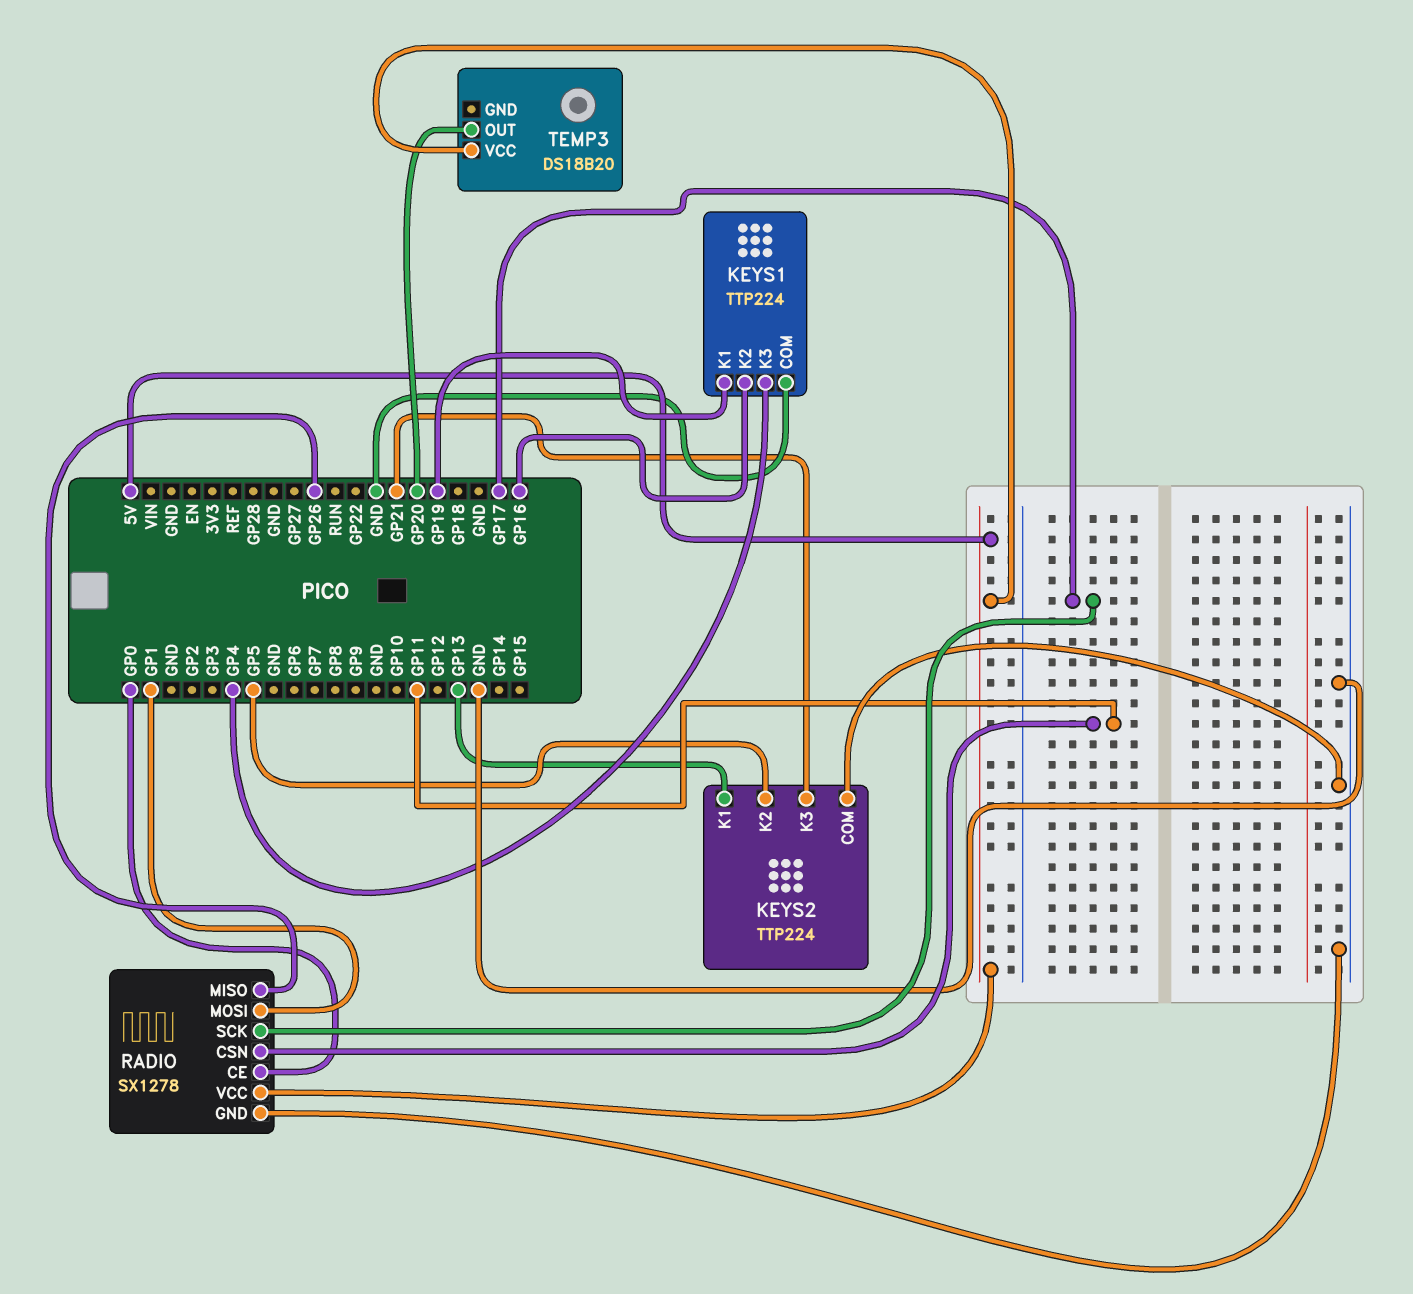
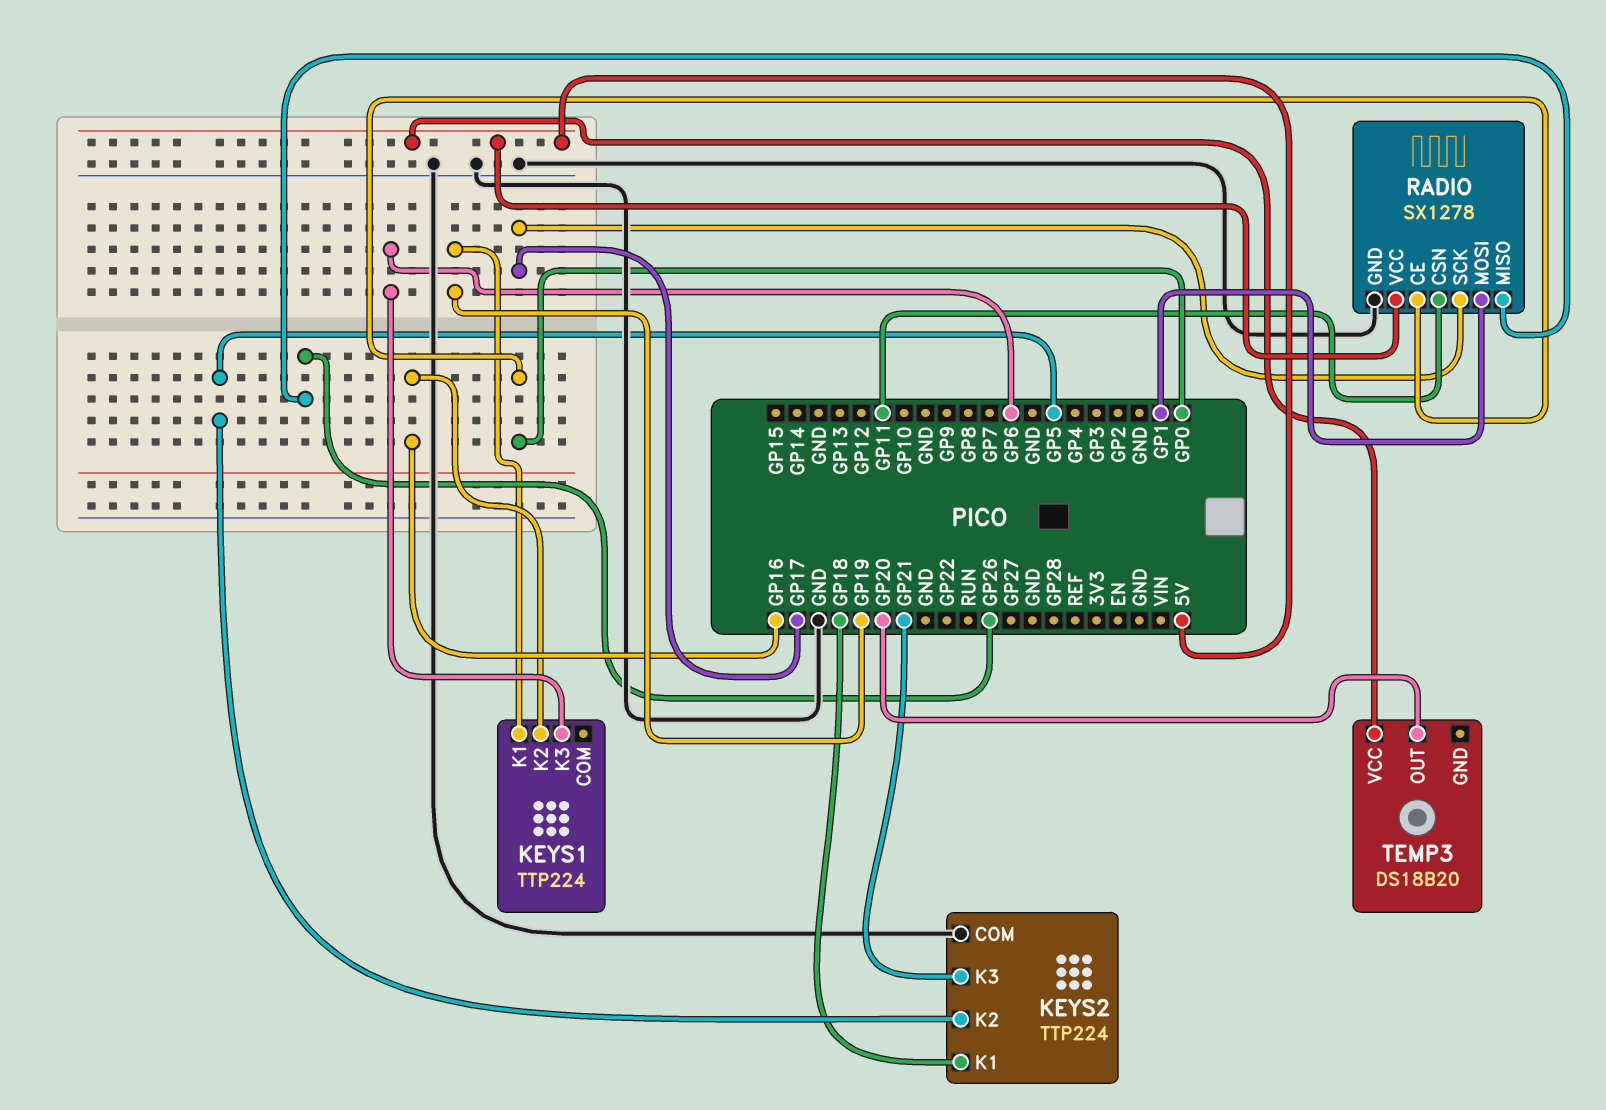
KEYS1 pin COM: GND -> none
KEYS1 pin K3: GP4 -> GP6
KEYS2 pin K1: GP13 -> GP18

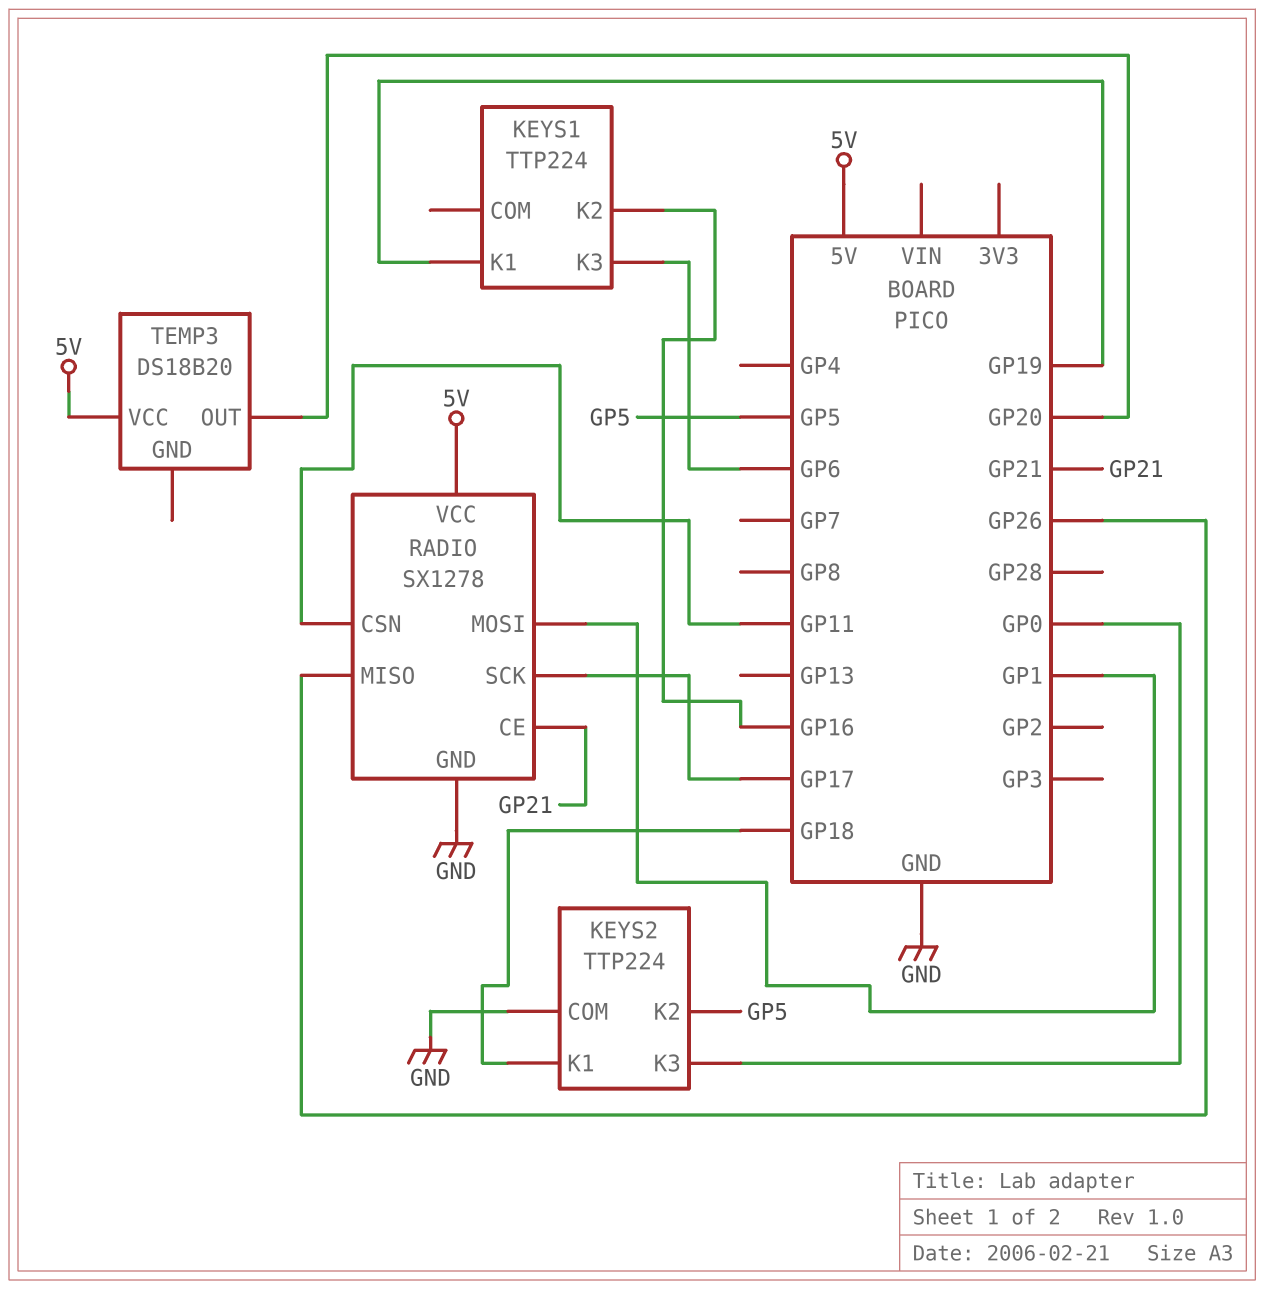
KEYS2 pin K3: GP21 -> GP0
RADIO pin CE: GP0 -> GP21

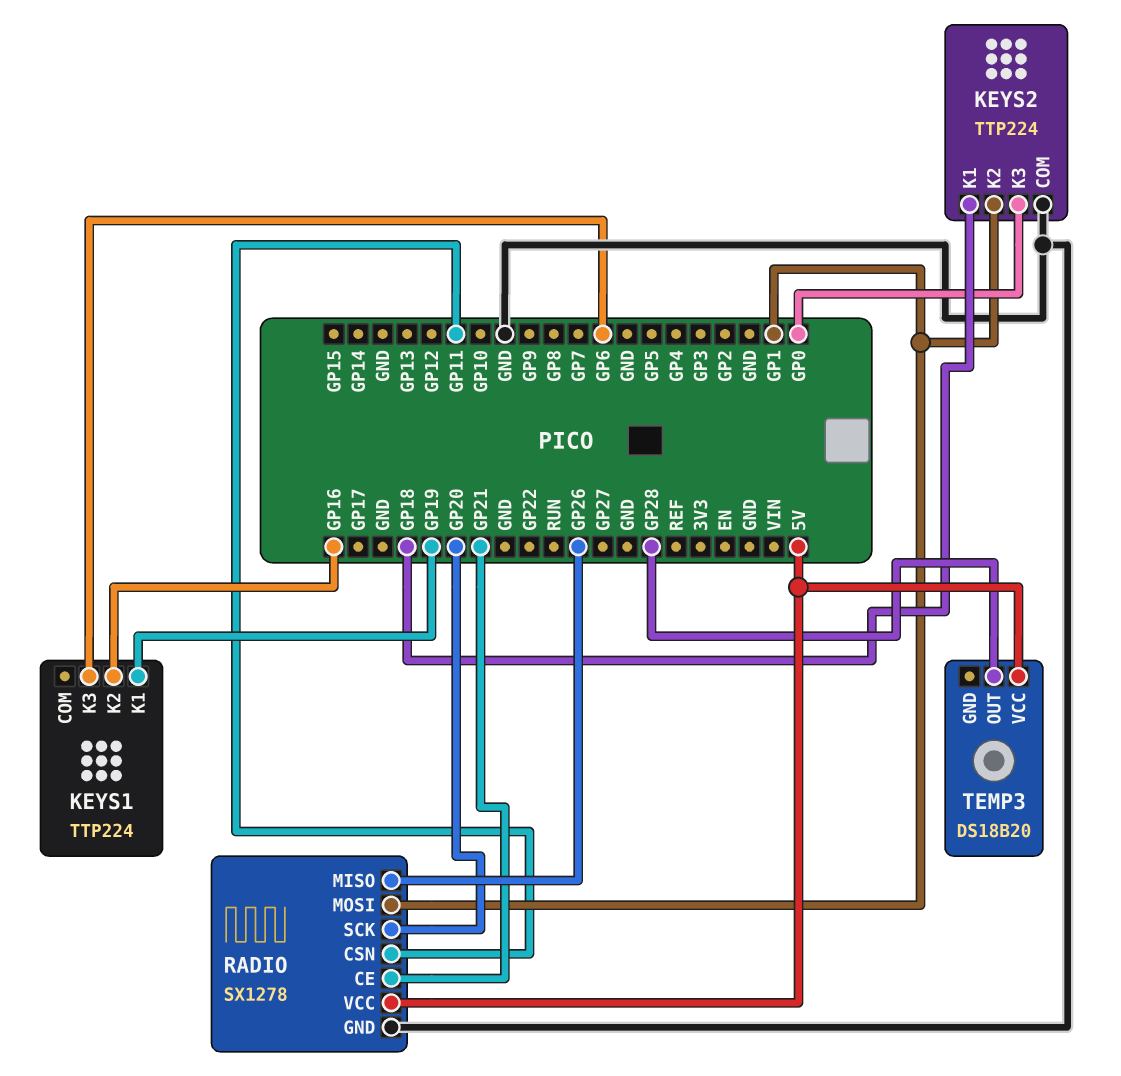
KEYS2 pin K2: GP5 -> GP1
RADIO pin SCK: GP17 -> GP20
TEMP3 pin OUT: GP20 -> GP28

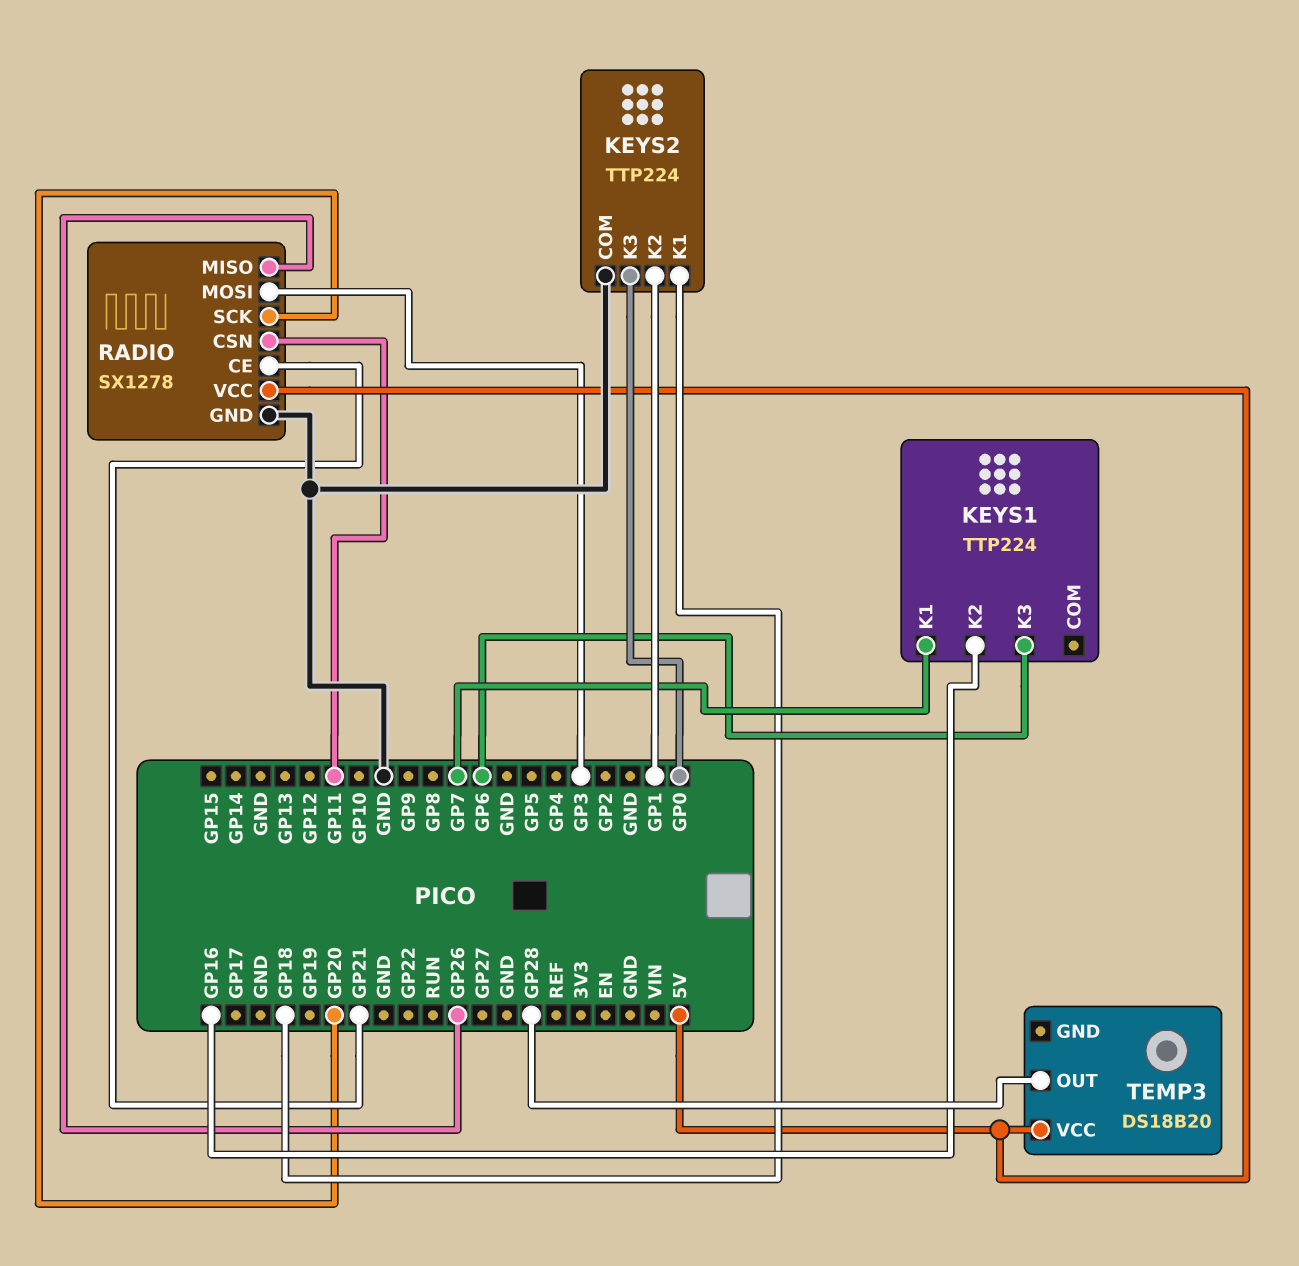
KEYS1 pin K1: GP19 -> GP7
RADIO pin MOSI: GP1 -> GP3

